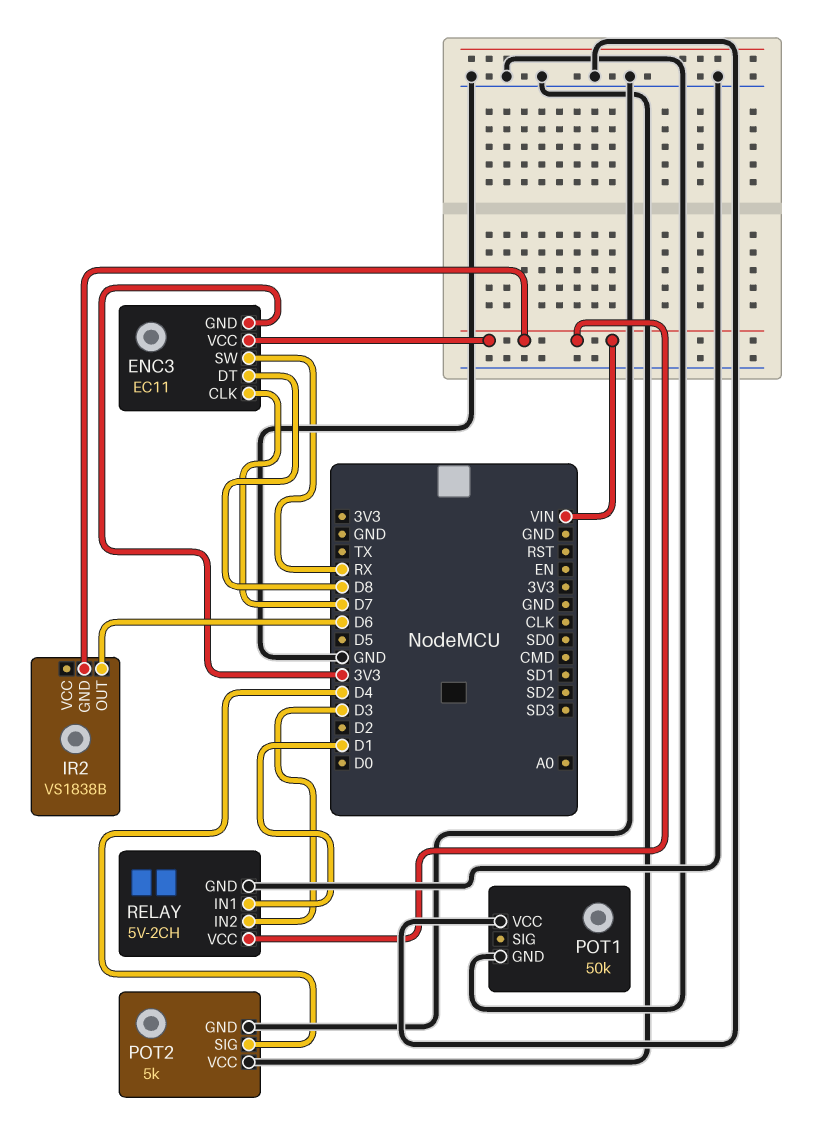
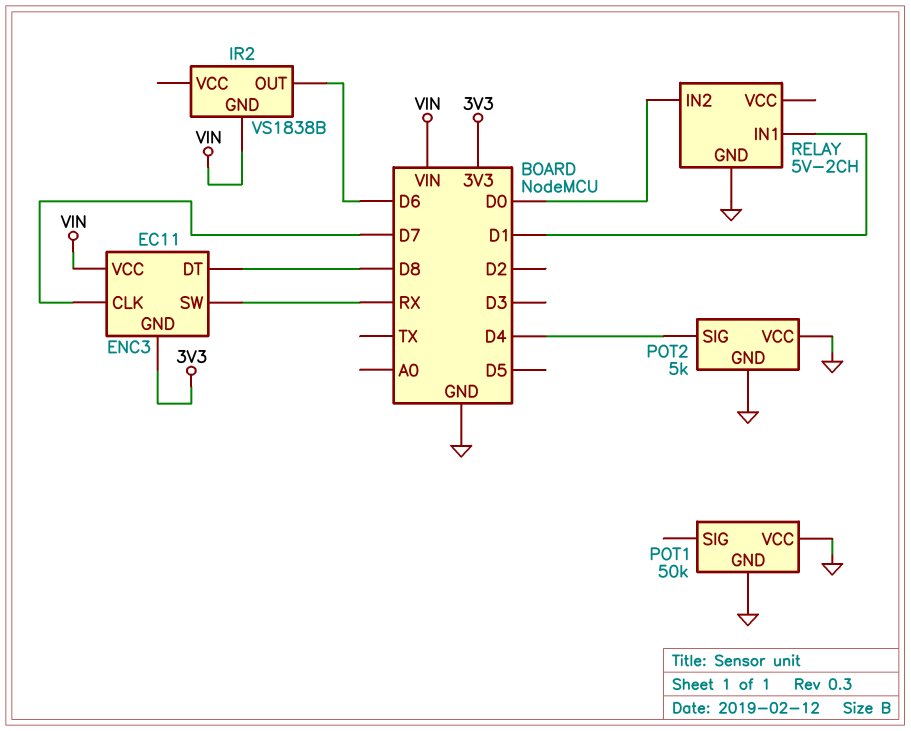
RELAY pin IN2: D3 -> D0
RELAY pin VCC: VIN -> none

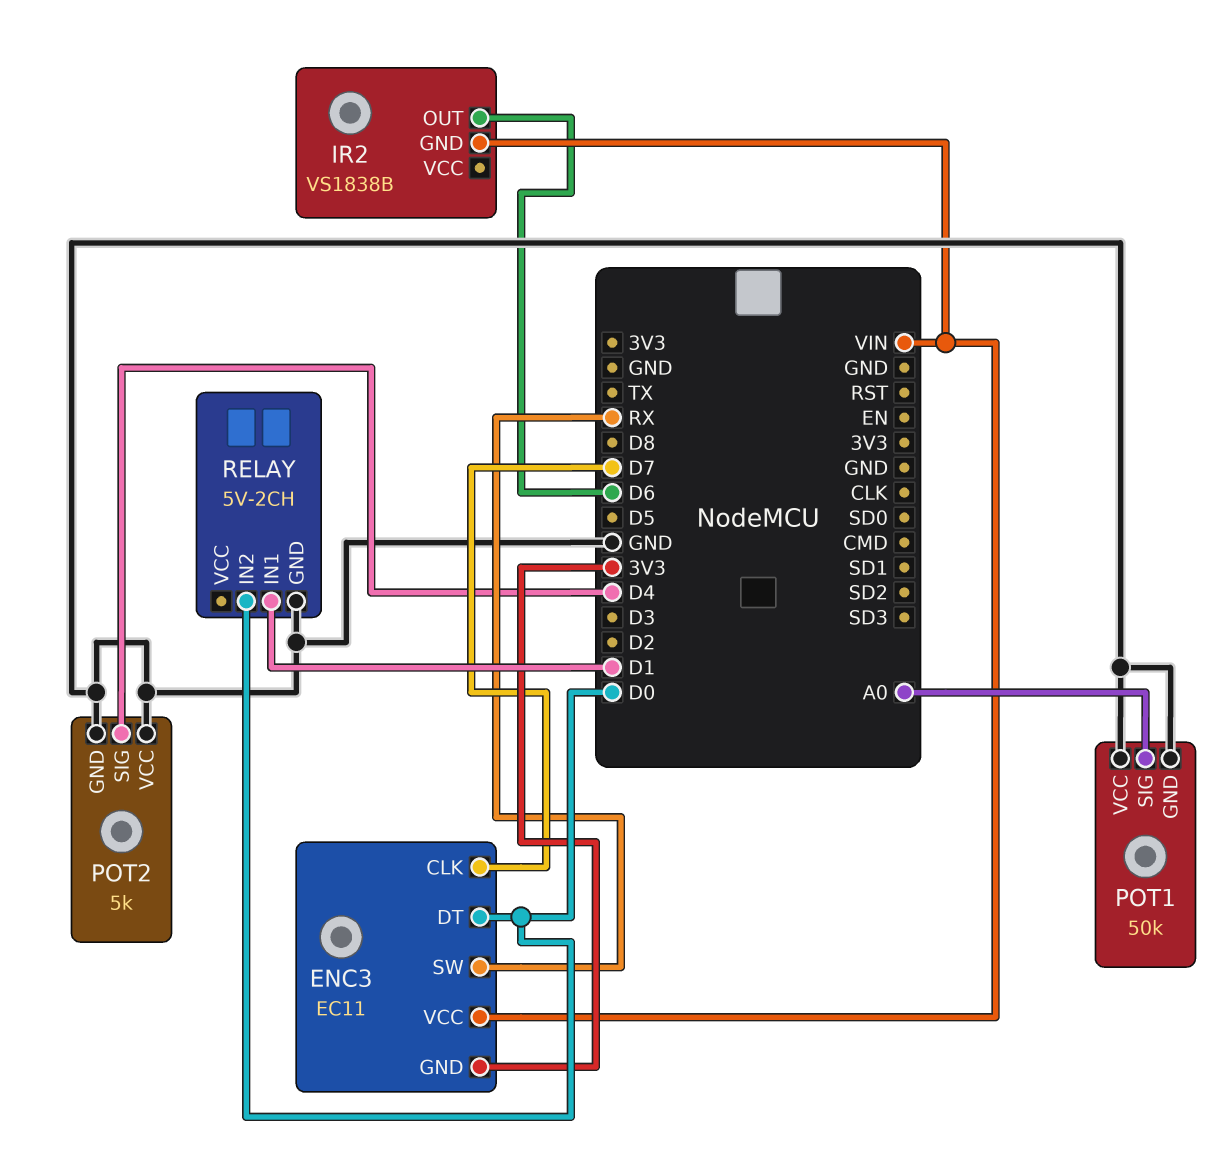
ENC3 pin DT: D8 -> D0
POT1 pin SIG: none -> A0

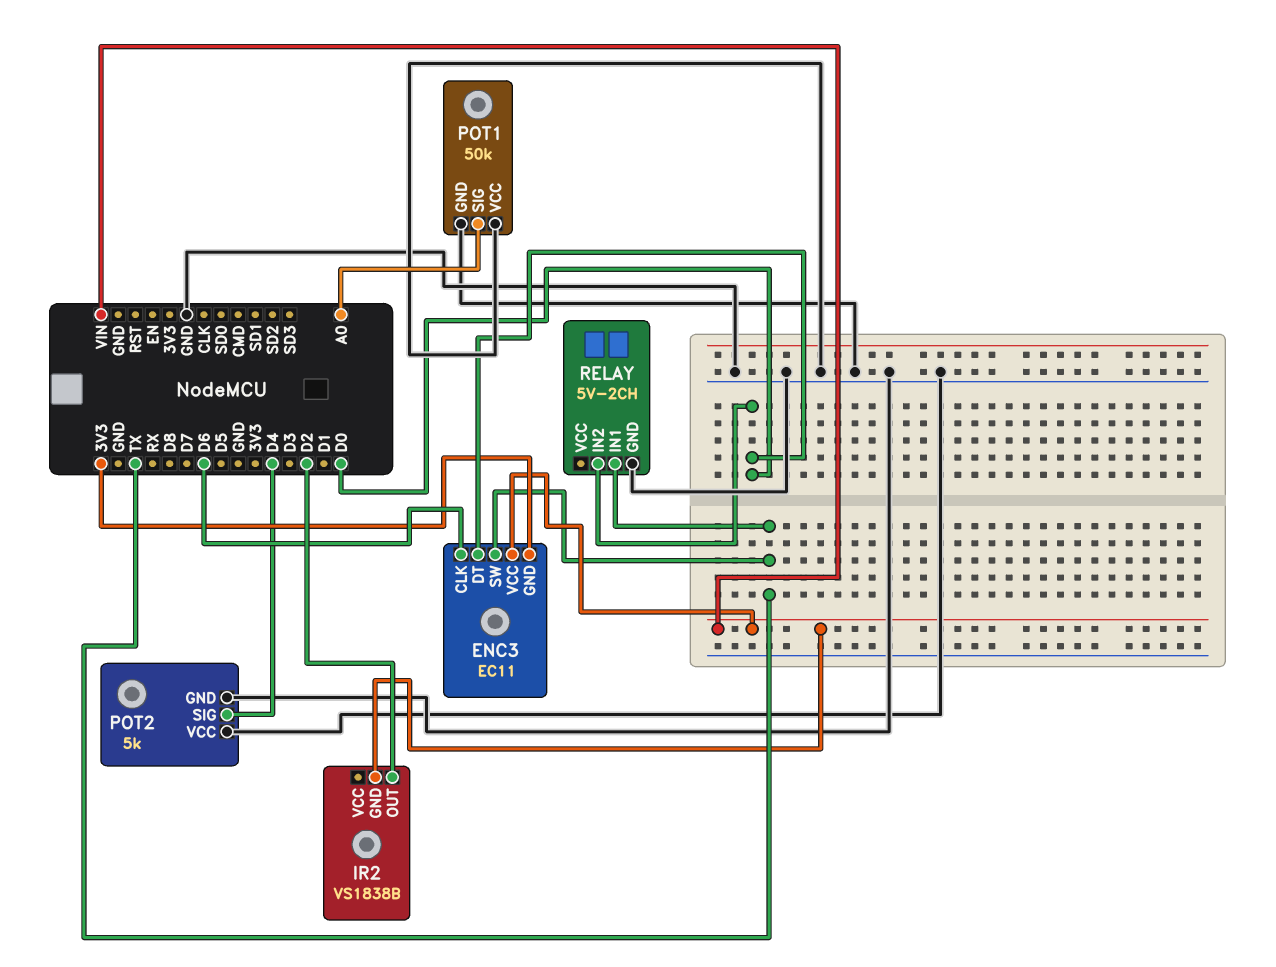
ENC3 pin CLK: D7 -> D6
ENC3 pin SW: RX -> TX
IR2 pin OUT: D6 -> D2
RELAY pin IN1: D1 -> TX

